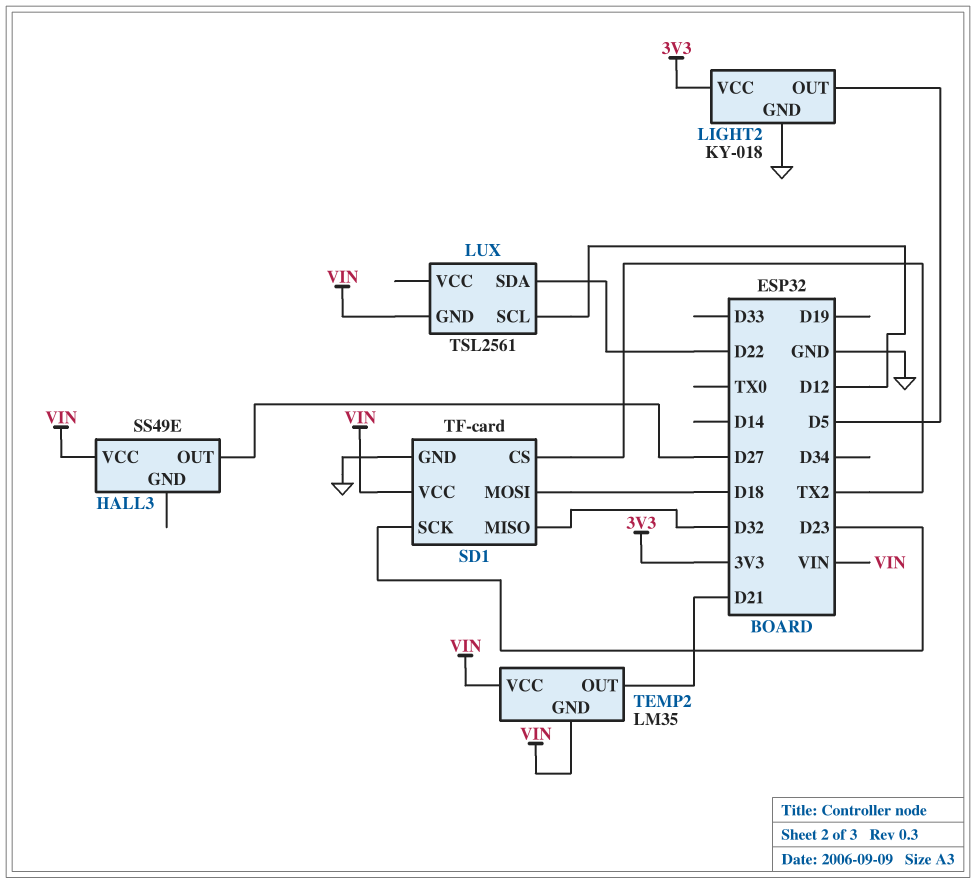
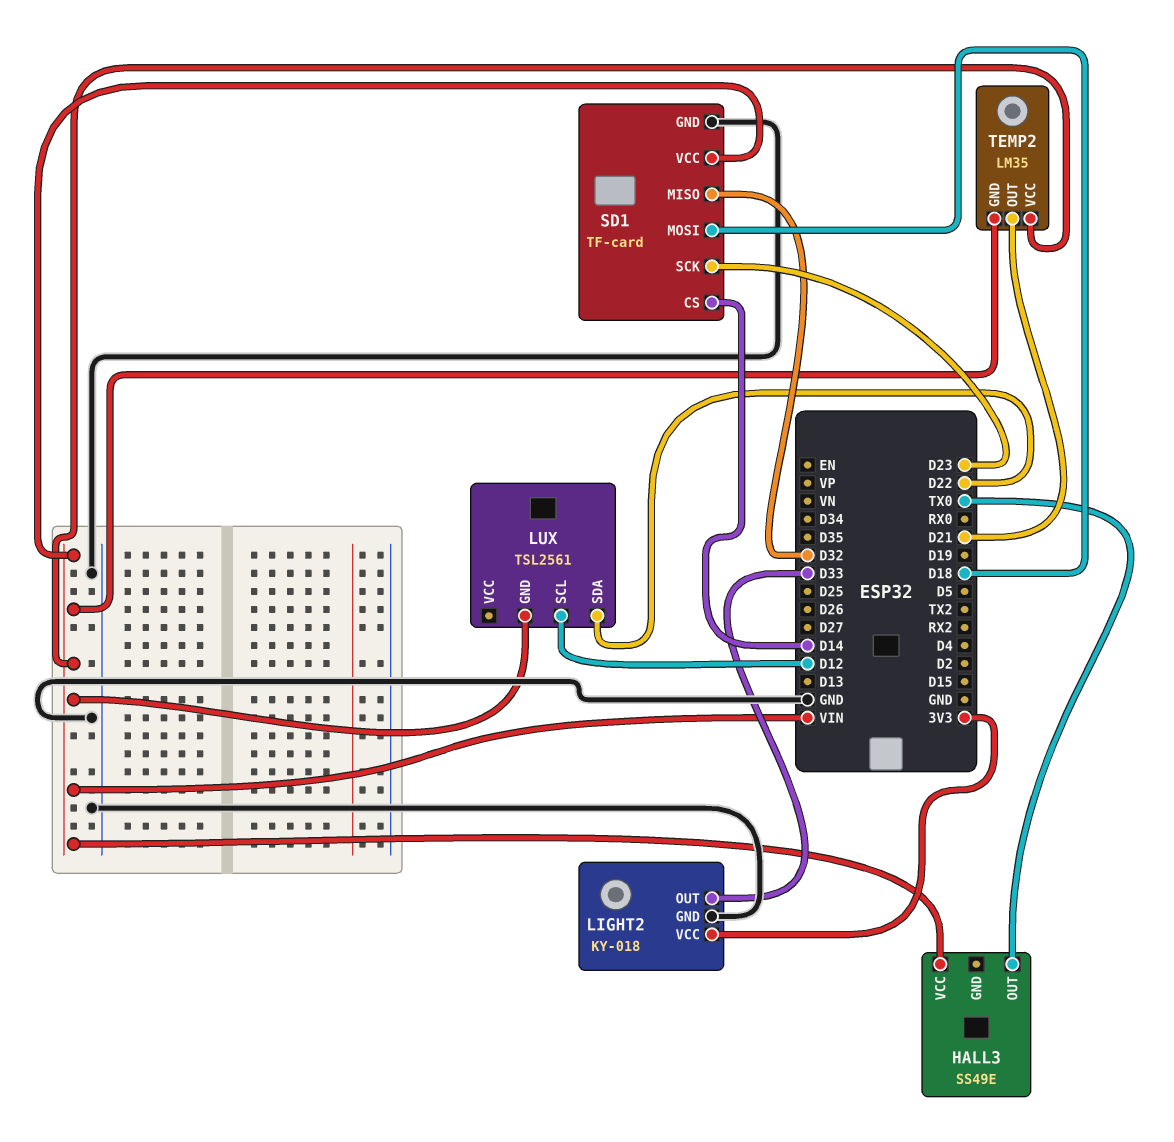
HALL3 pin OUT: D27 -> TX0
LIGHT2 pin OUT: D5 -> D33
SD1 pin CS: TX2 -> D14

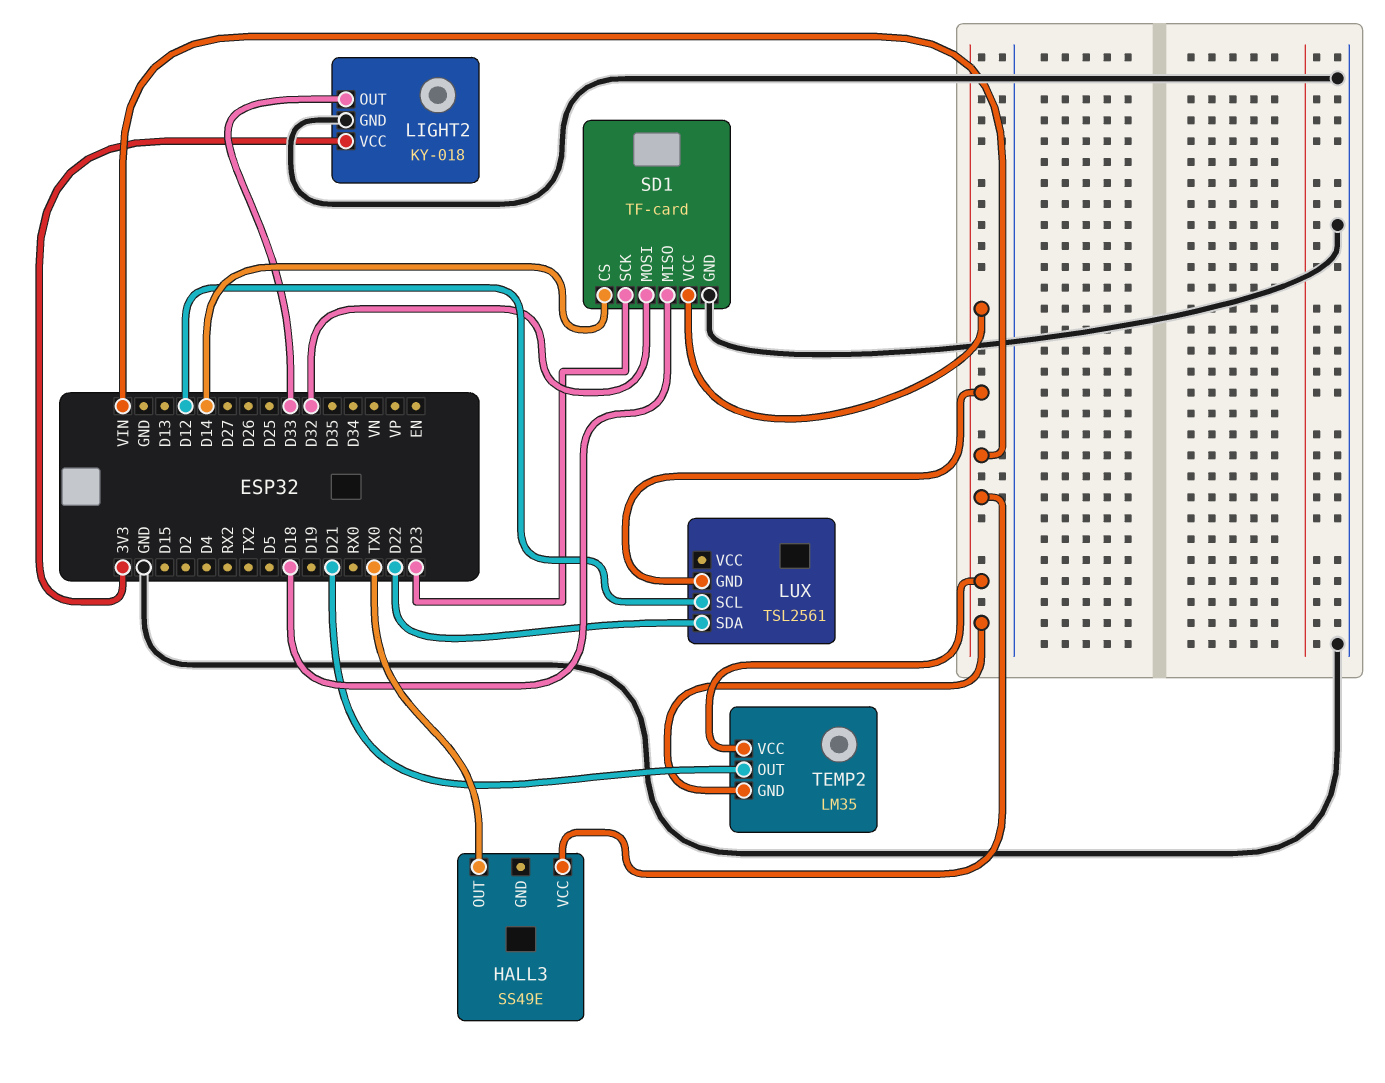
SD1 pin MISO: D32 -> D18
SD1 pin MOSI: D18 -> D32

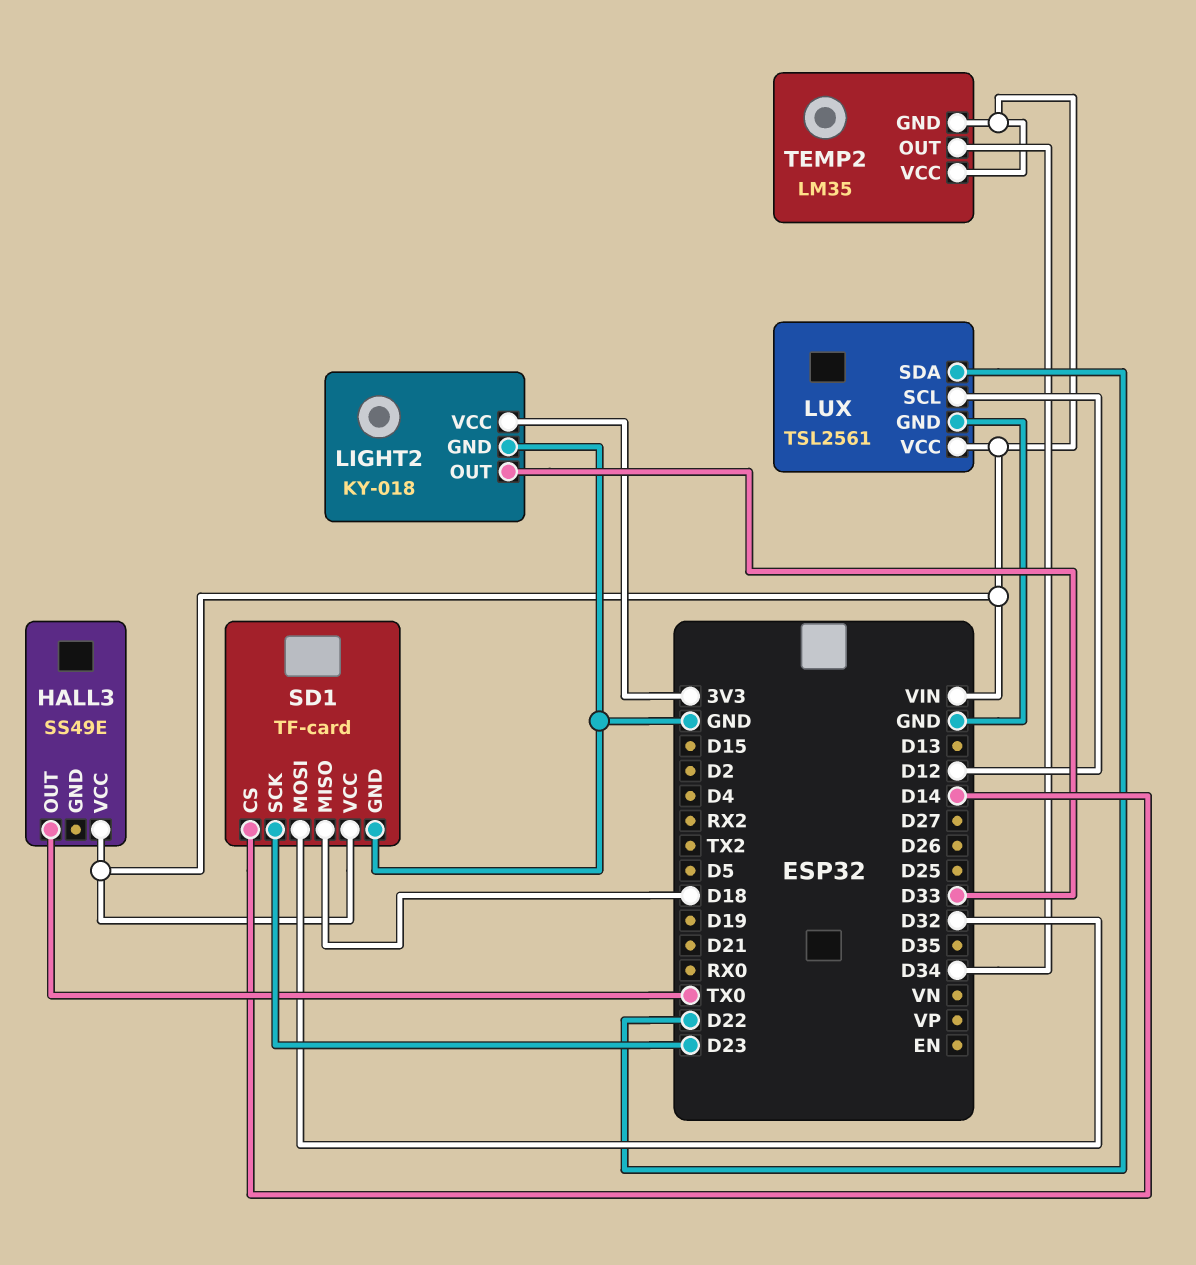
LUX pin GND: VIN -> GND
LUX pin VCC: none -> VIN
TEMP2 pin OUT: D21 -> D34

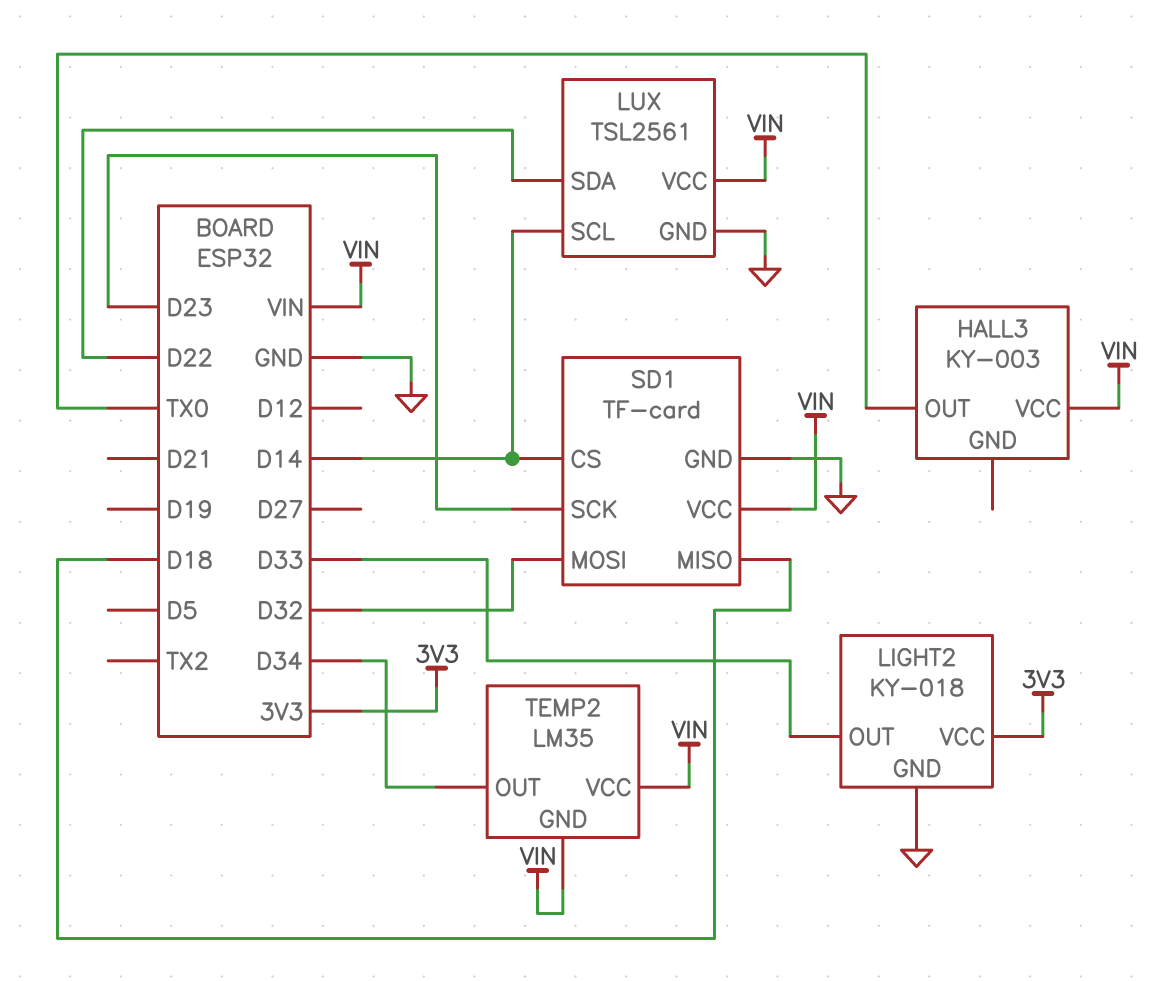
HALL3: SS49E -> KY-003
LUX pin SCL: D12 -> D14

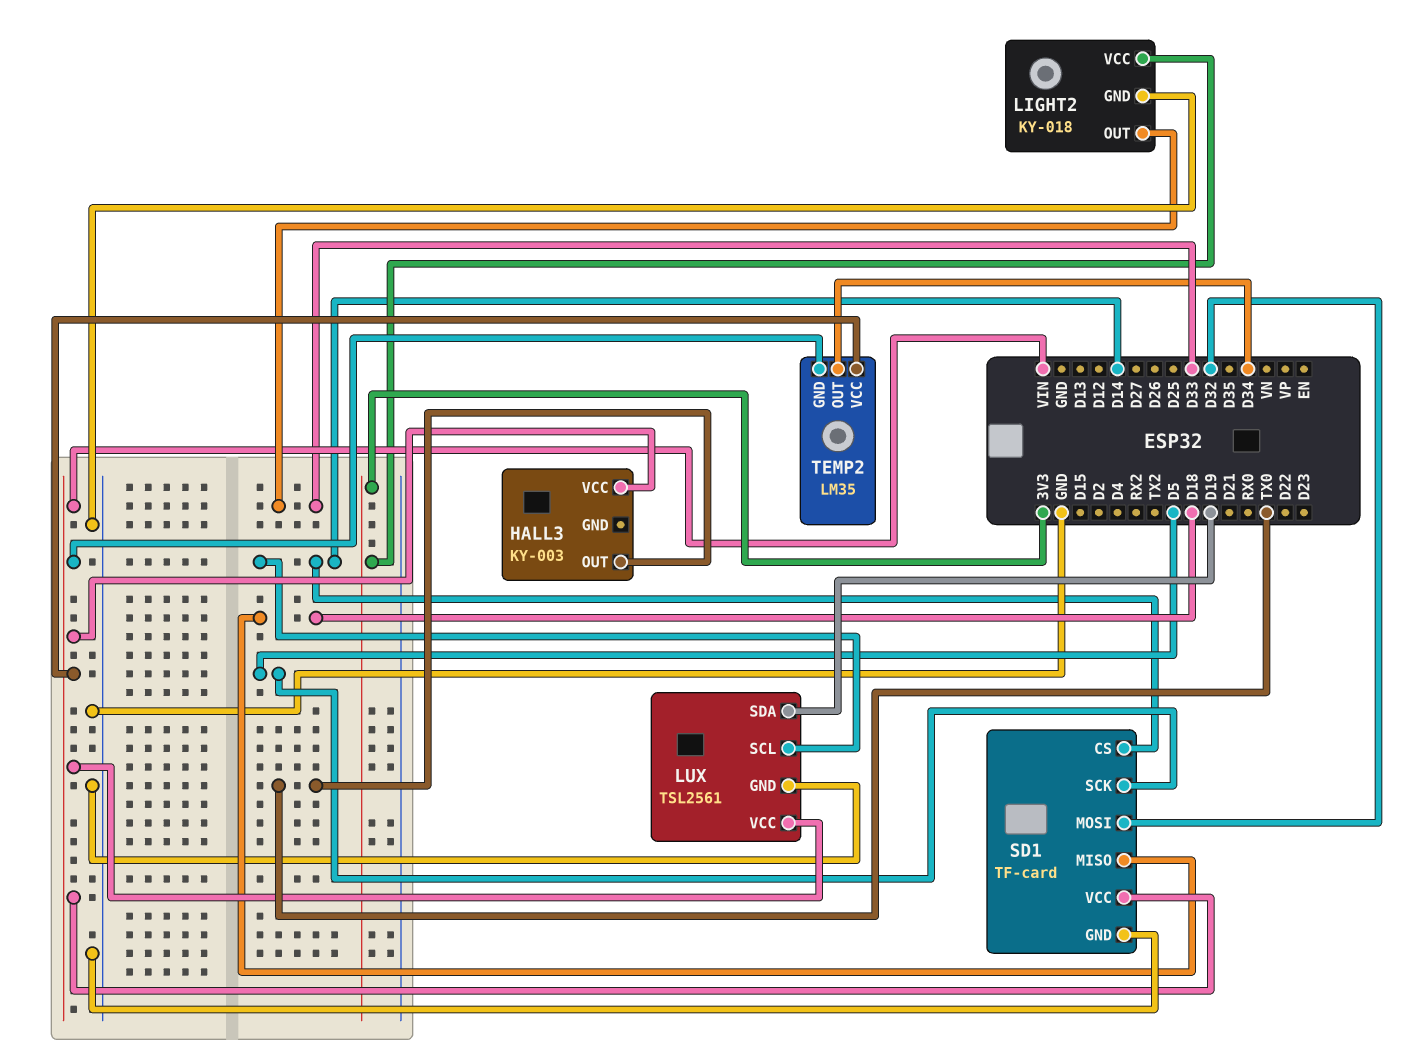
LUX pin SDA: D22 -> D19
SD1 pin SCK: D23 -> D5

